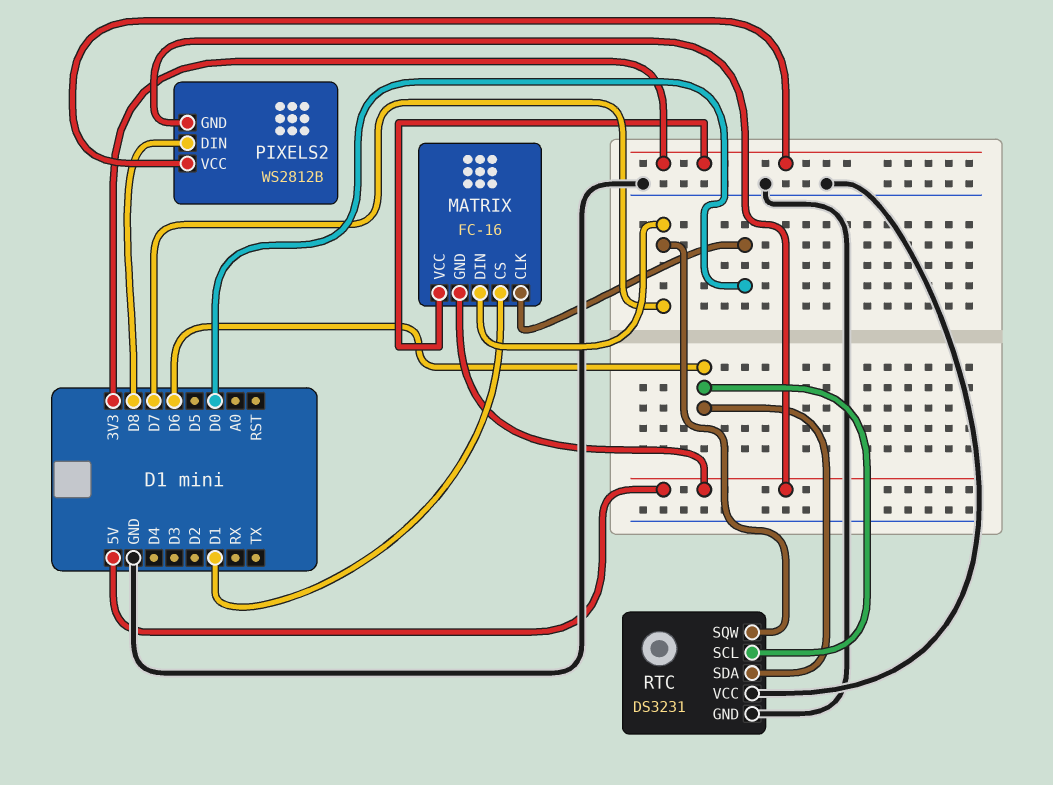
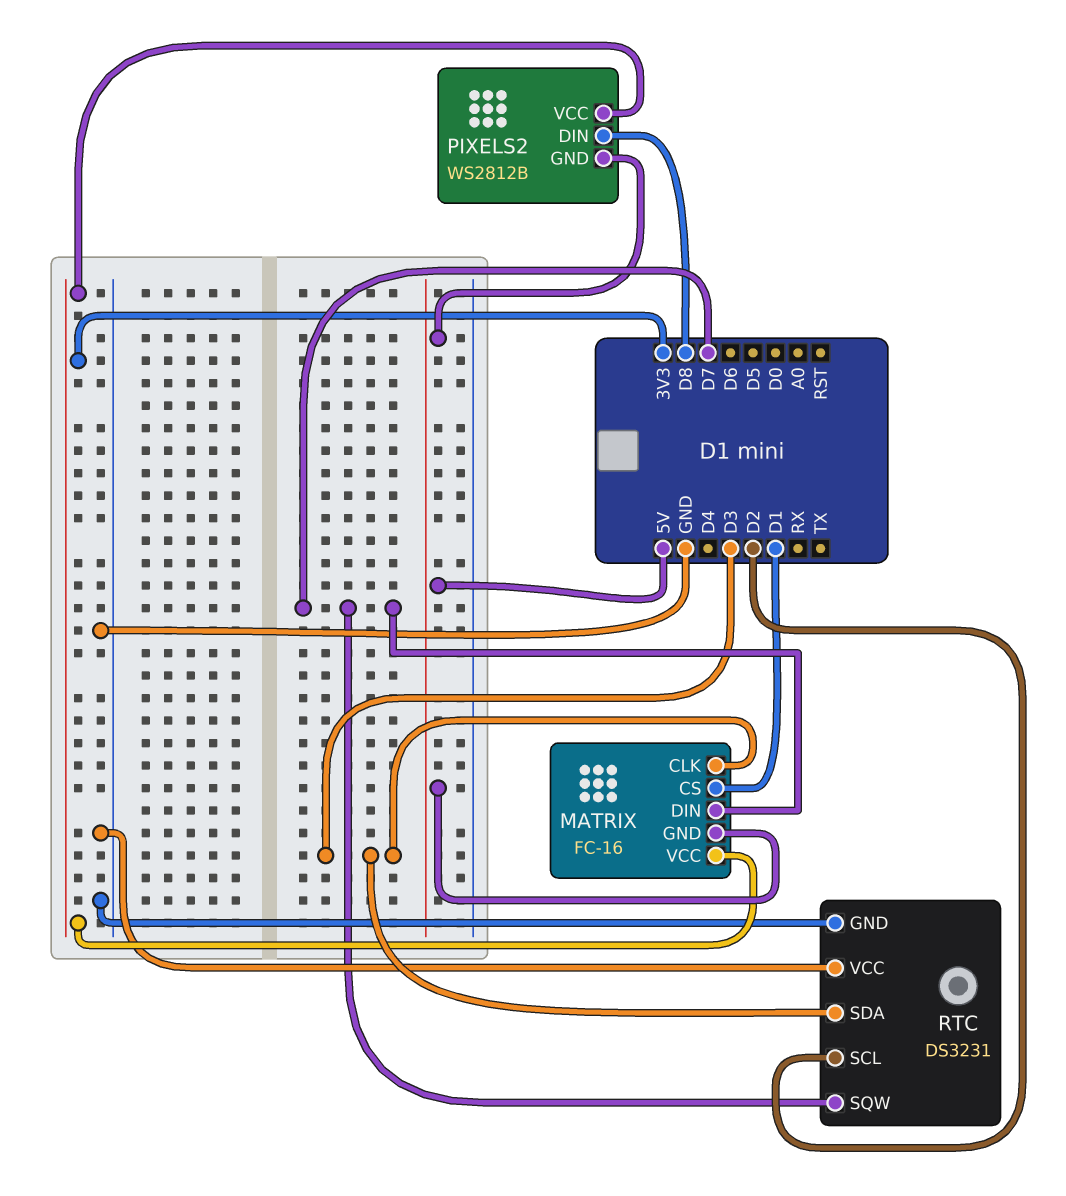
MATRIX pin CLK: D0 -> D3
RTC pin SCL: D6 -> D2
RTC pin SDA: D6 -> D3

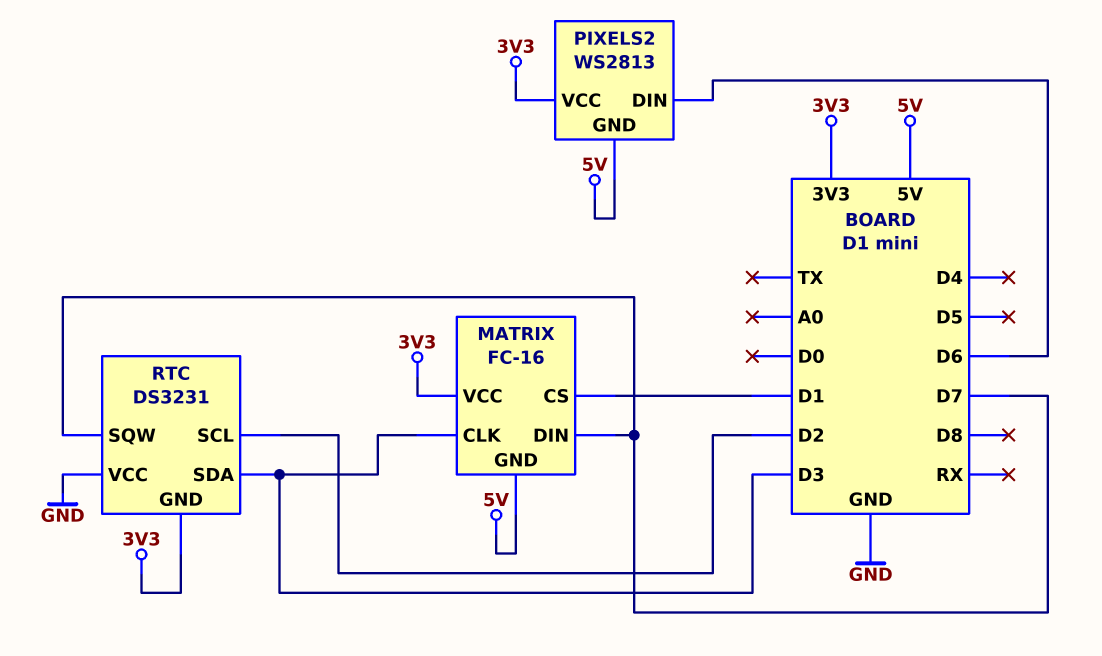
PIXELS2: WS2812B -> WS2813
PIXELS2 pin DIN: D8 -> D6
RTC pin GND: GND -> 3V3

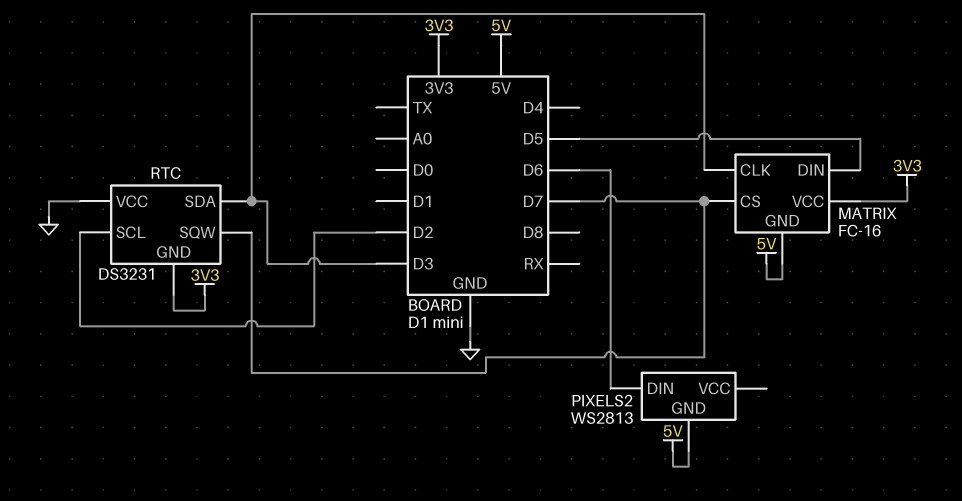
MATRIX pin CS: D1 -> D7
MATRIX pin DIN: D7 -> D5
PIXELS2 pin VCC: 3V3 -> none

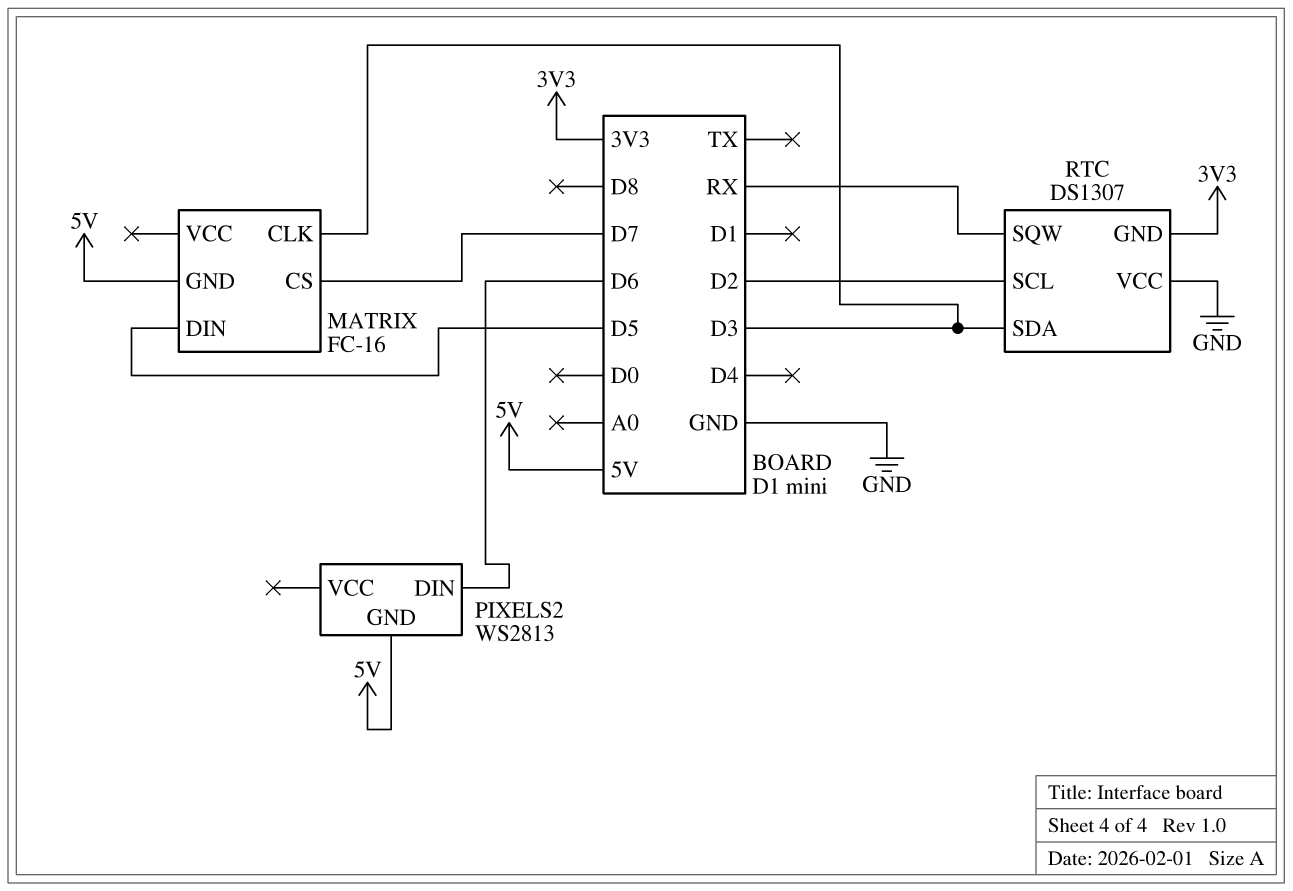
MATRIX pin VCC: 3V3 -> none
RTC: DS3231 -> DS1307
RTC pin SQW: D7 -> RX

